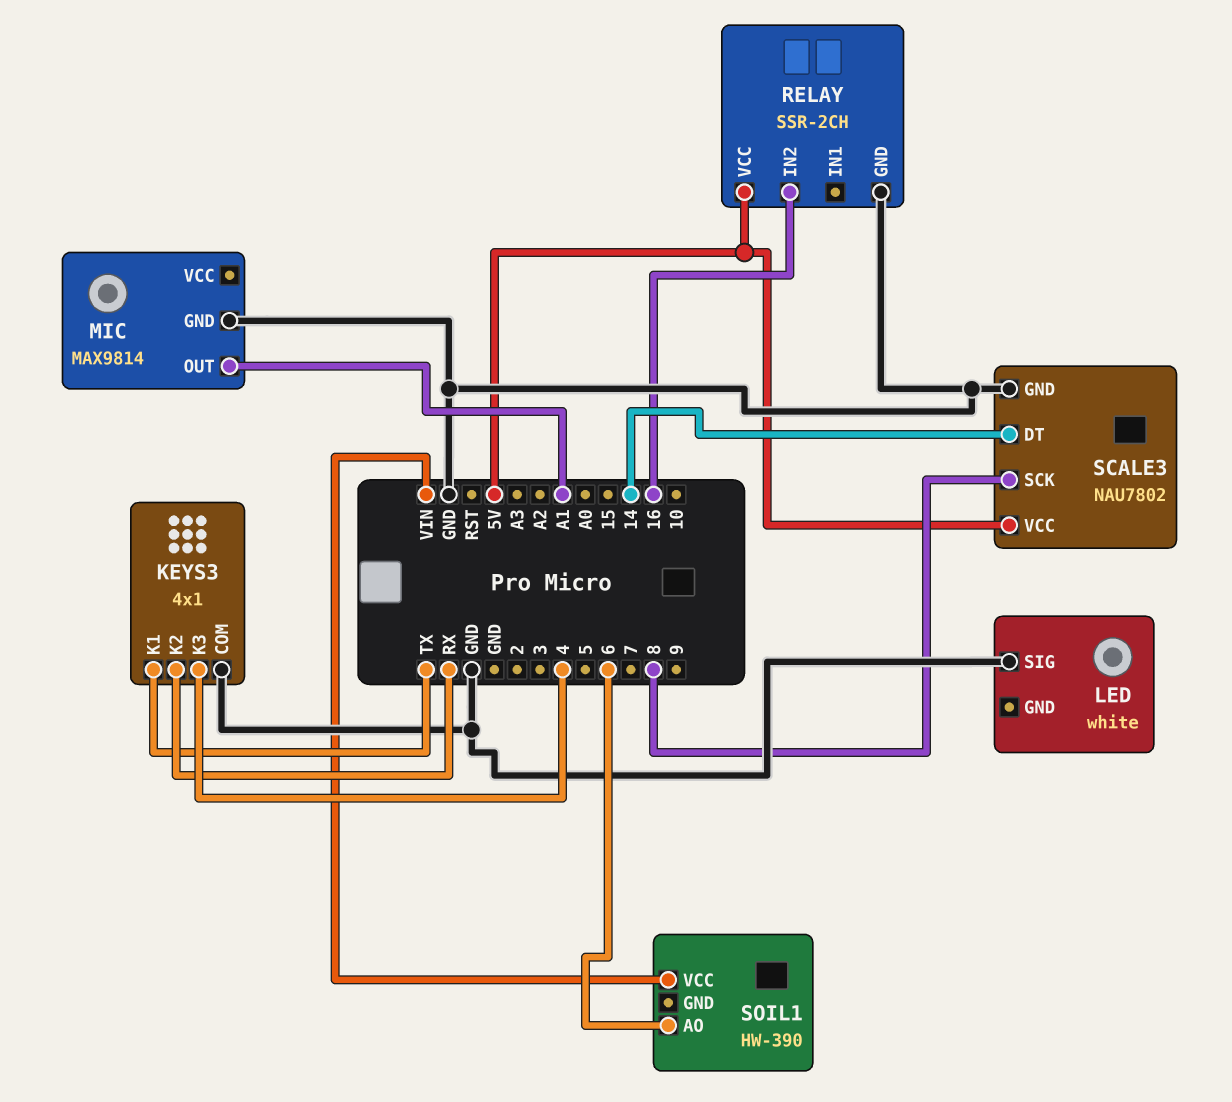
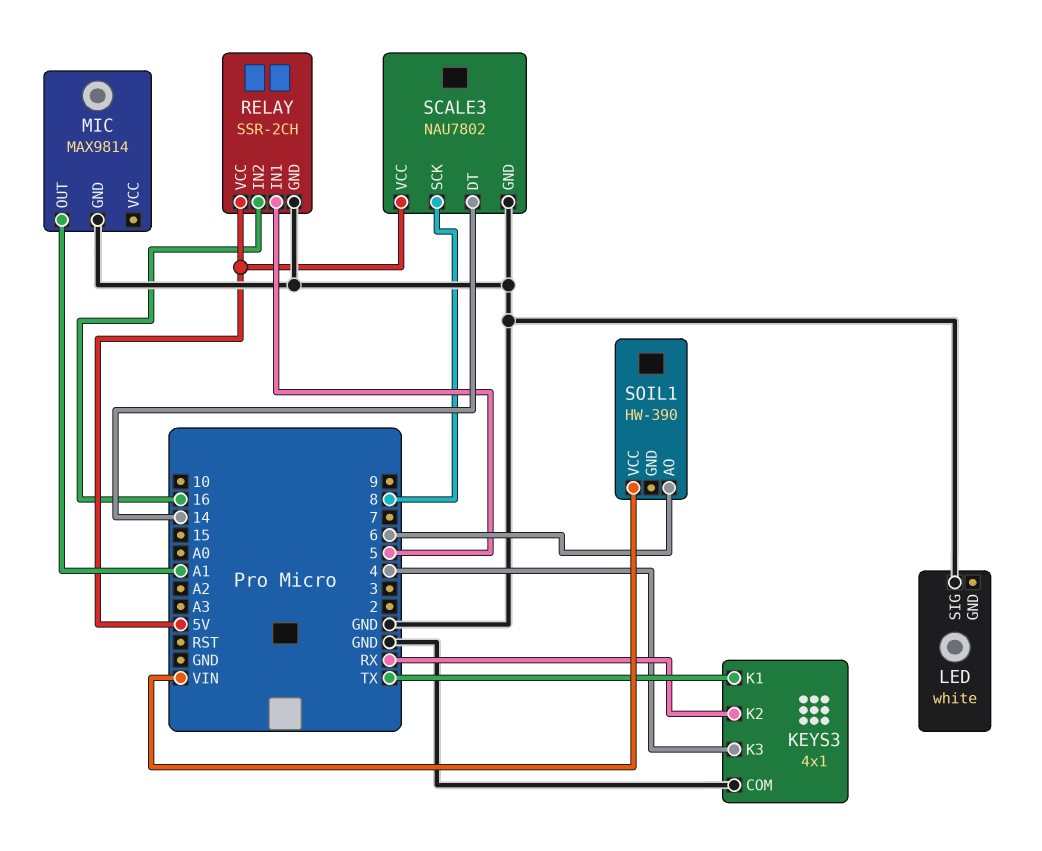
RELAY pin IN1: none -> 5

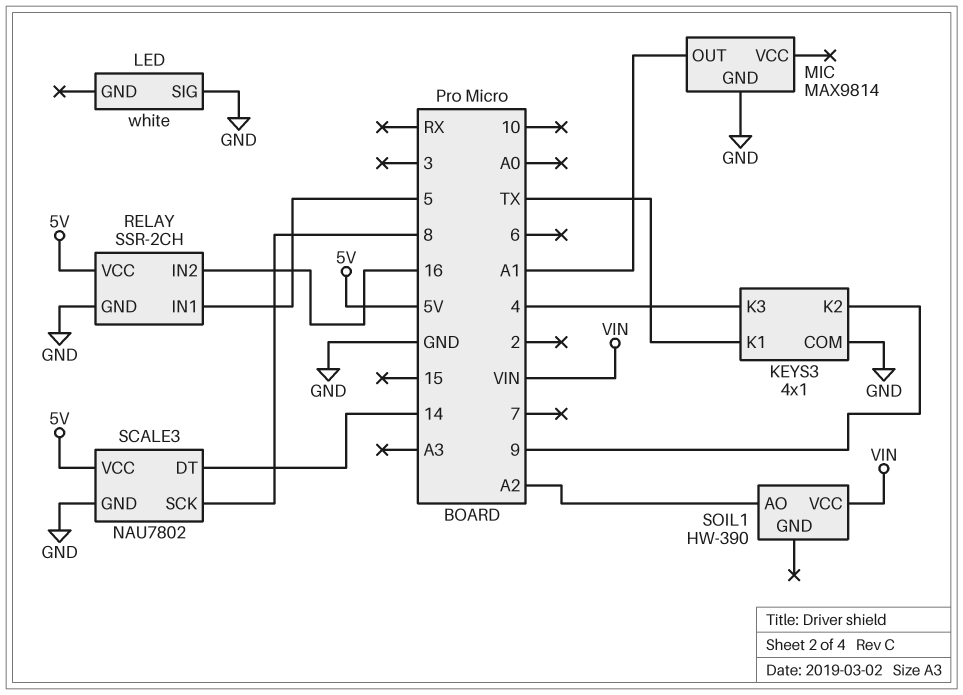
KEYS3 pin K2: RX -> 9
SOIL1 pin AO: 6 -> A2

